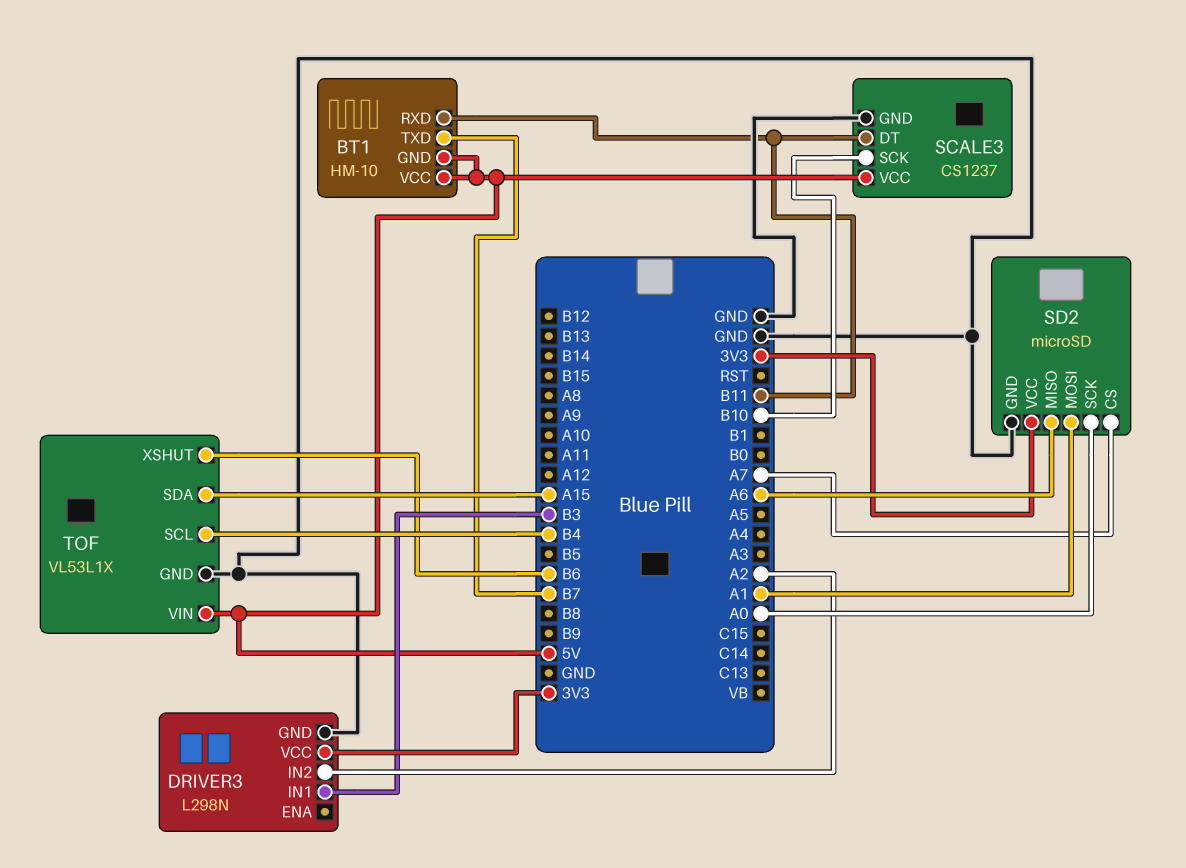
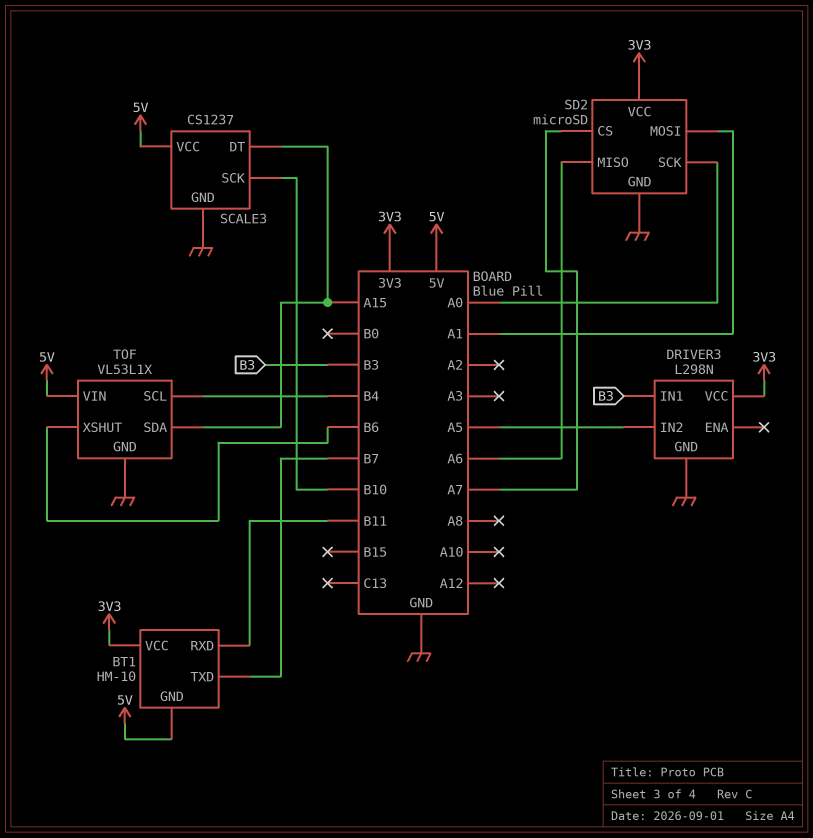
BT1 pin VCC: 5V -> 3V3
DRIVER3 pin IN2: A2 -> A5
SCALE3 pin DT: B11 -> A15

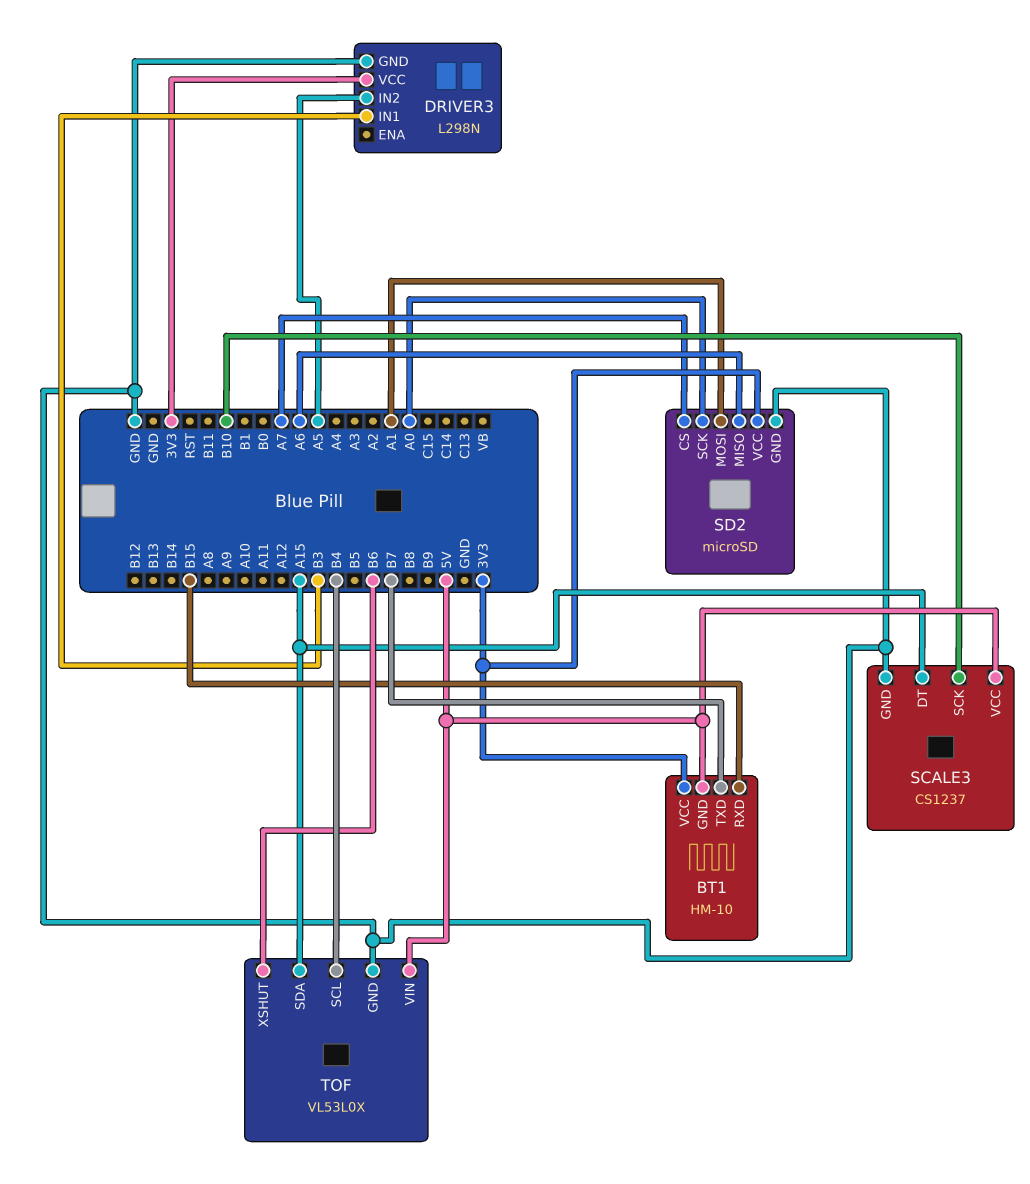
BT1 pin RXD: B11 -> B15
TOF: VL53L1X -> VL53L0X

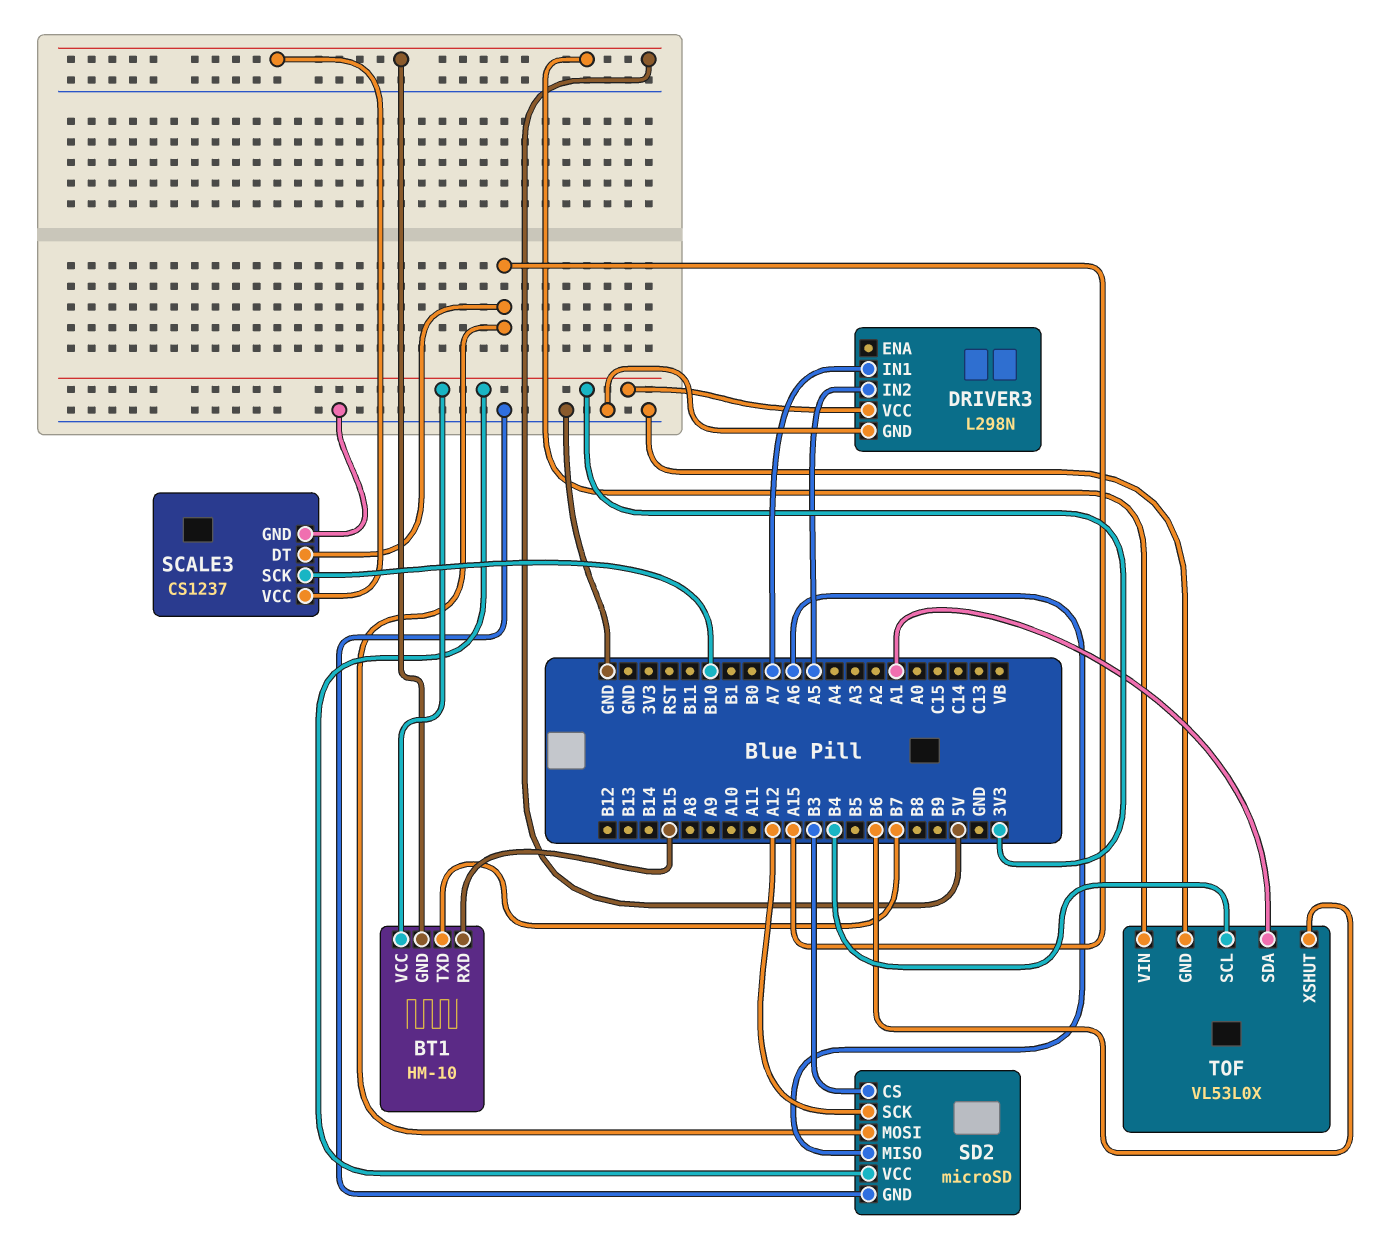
DRIVER3 pin IN1: B3 -> A7
SD2 pin CS: A7 -> B3
SD2 pin MOSI: A1 -> A15
SD2 pin SCK: A0 -> A12
TOF pin SDA: A15 -> A1

